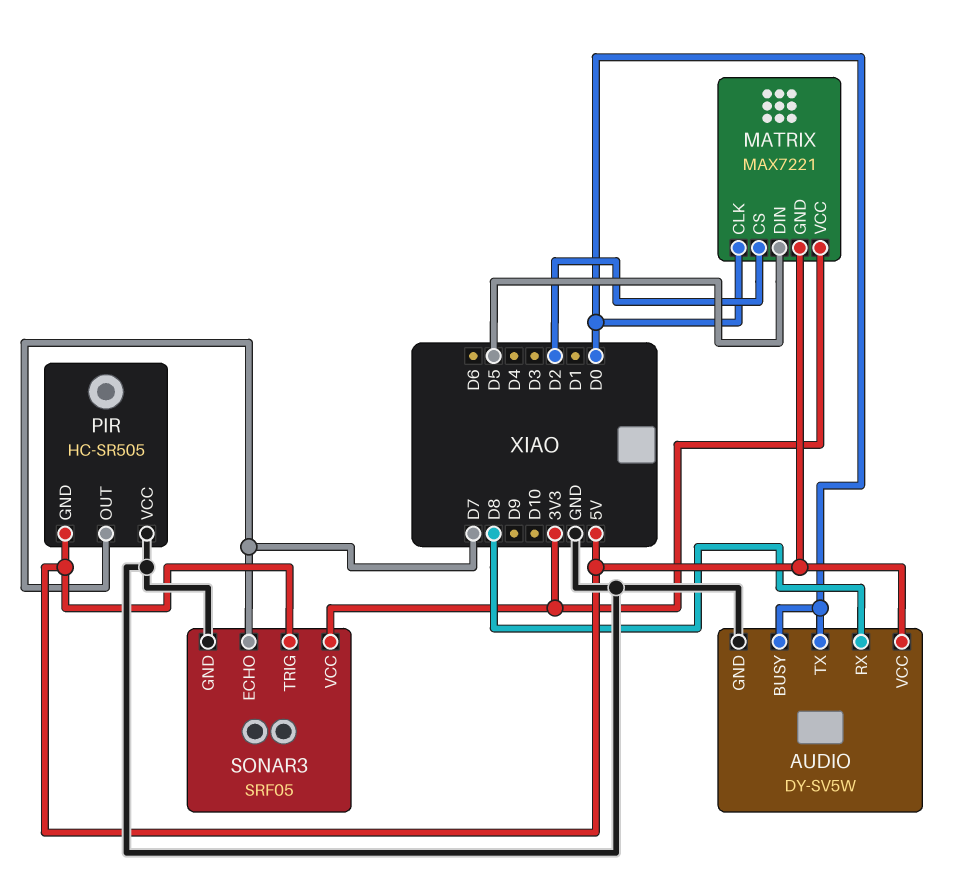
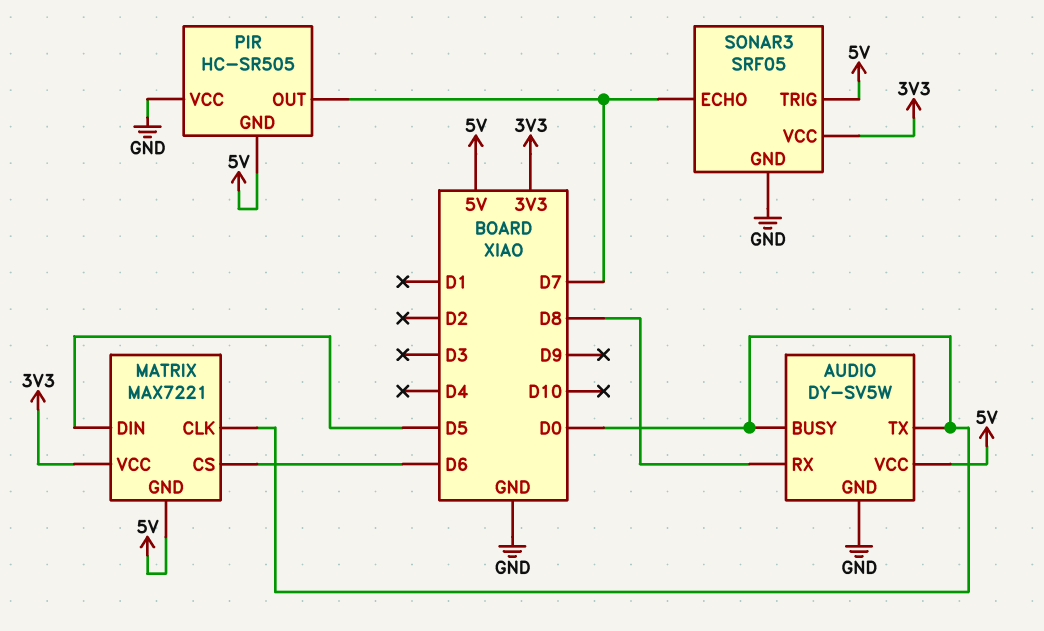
MATRIX pin CS: D2 -> D6

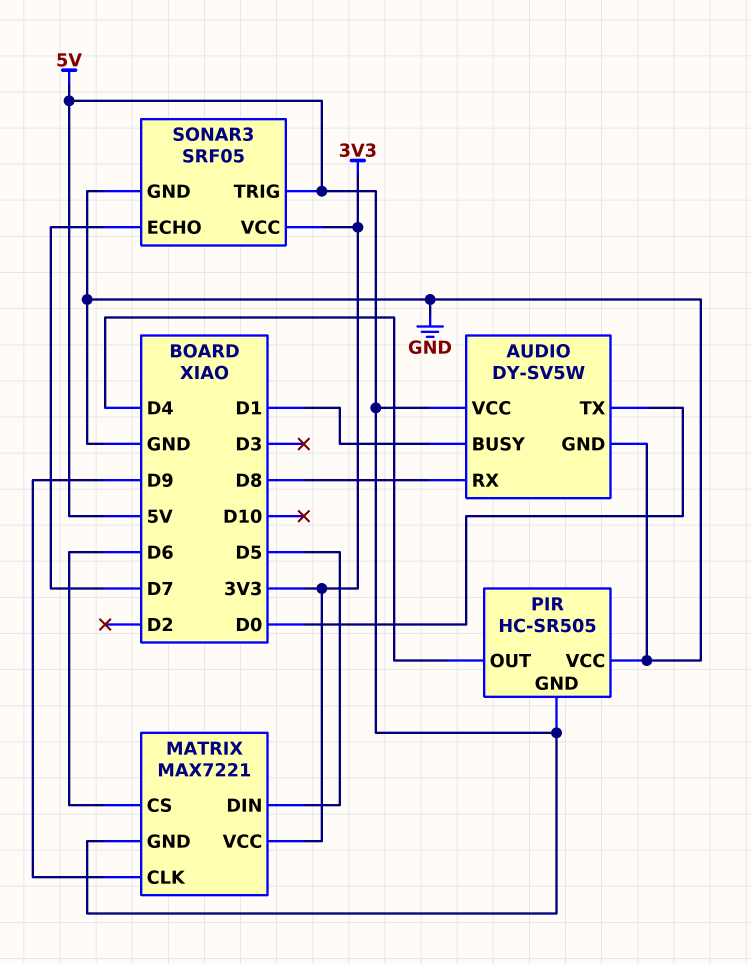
AUDIO pin BUSY: D0 -> D1
MATRIX pin CLK: D0 -> D9
PIR pin OUT: D7 -> D4

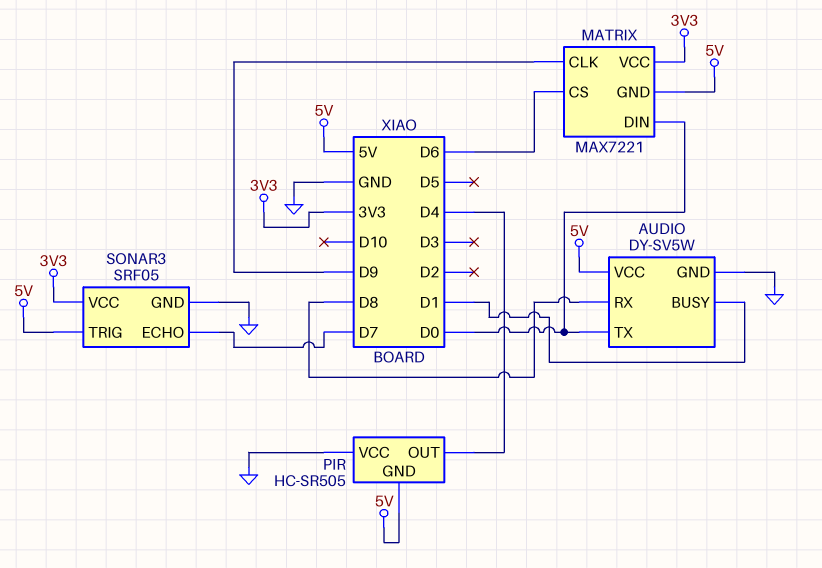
MATRIX pin DIN: D5 -> D0

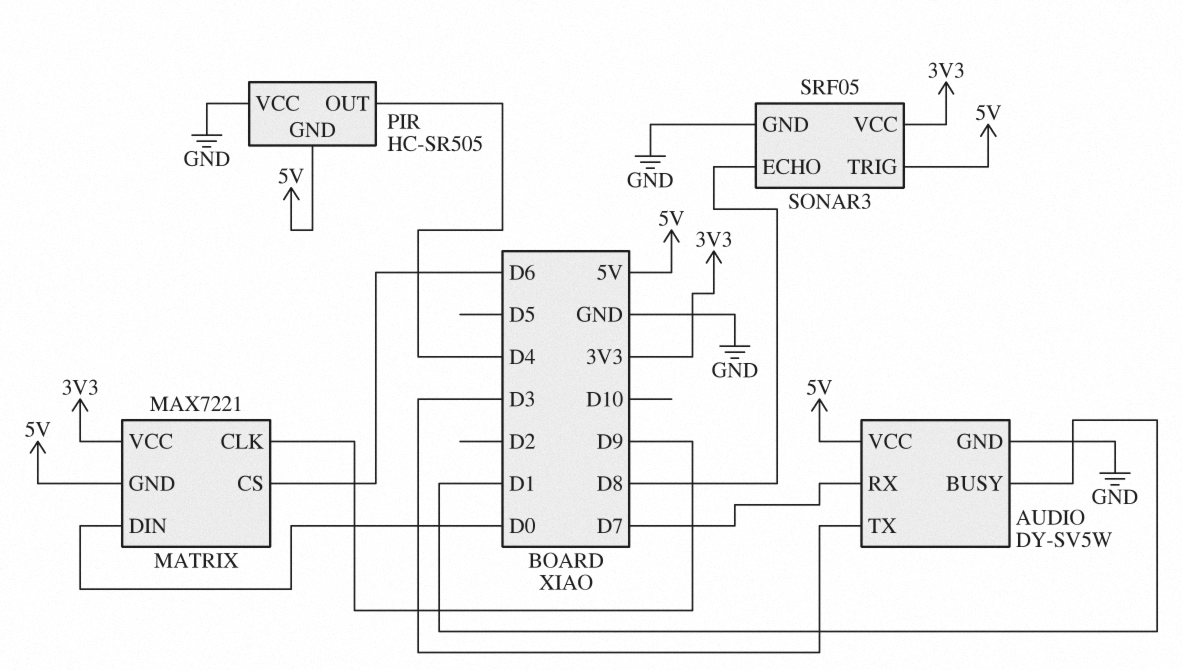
AUDIO pin RX: D8 -> D7
AUDIO pin TX: D0 -> D3
SONAR3 pin ECHO: D7 -> D8

